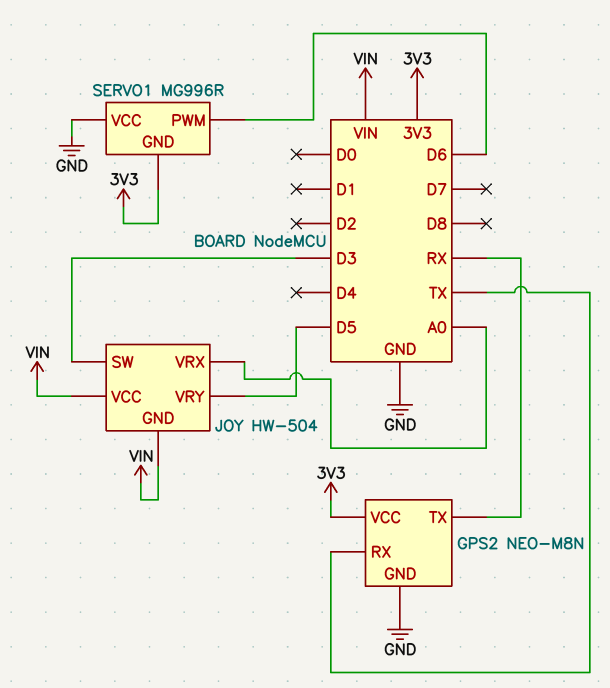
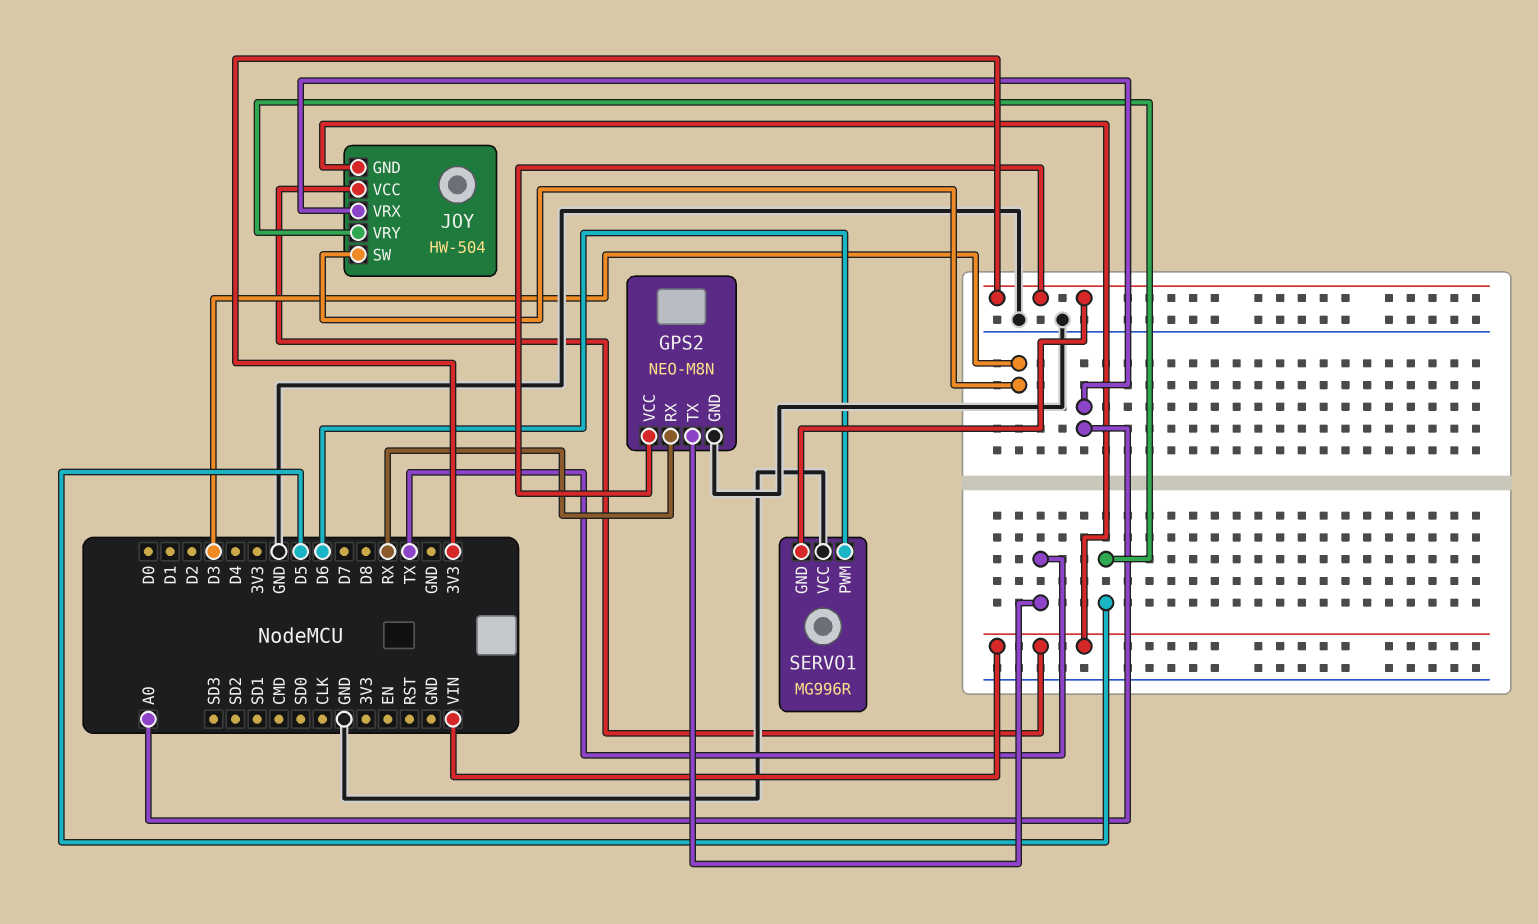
GPS2 pin RX: TX -> RX
GPS2 pin TX: RX -> TX

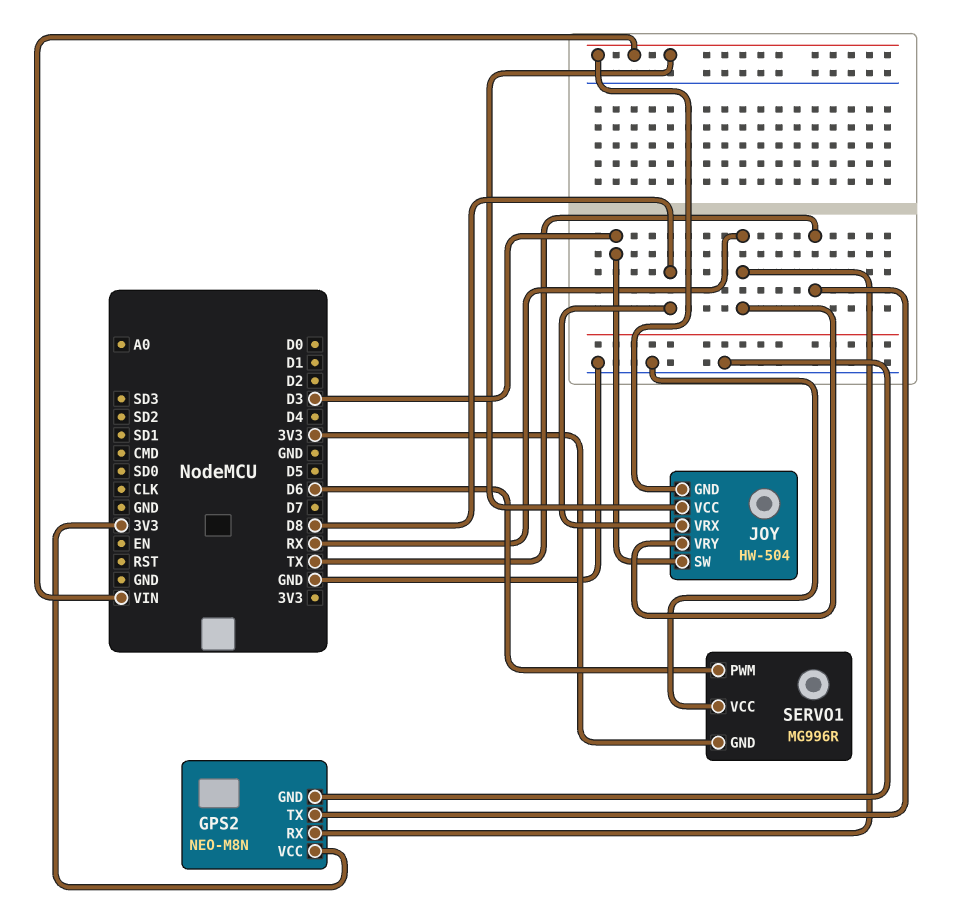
JOY pin VRX: A0 -> D8
JOY pin VRY: D5 -> RX

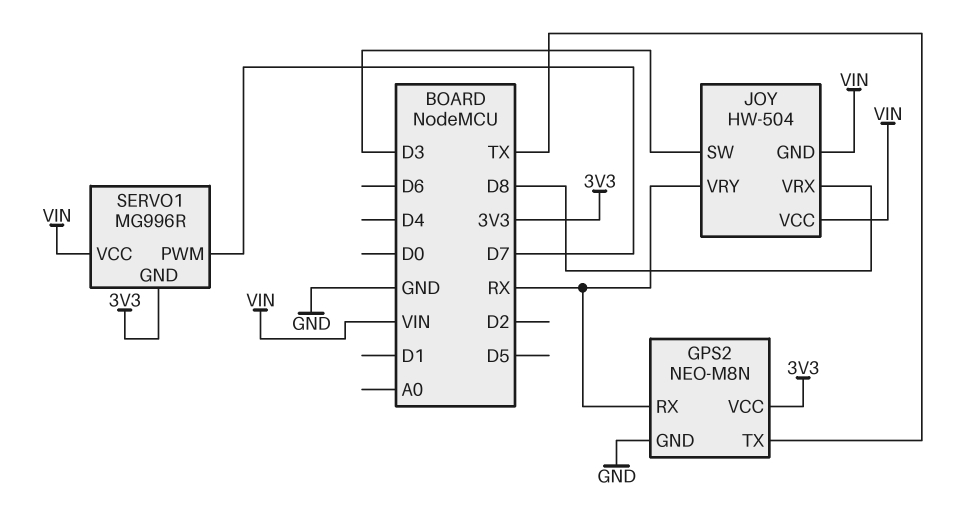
SERVO1 pin PWM: D6 -> D7
SERVO1 pin VCC: GND -> VIN

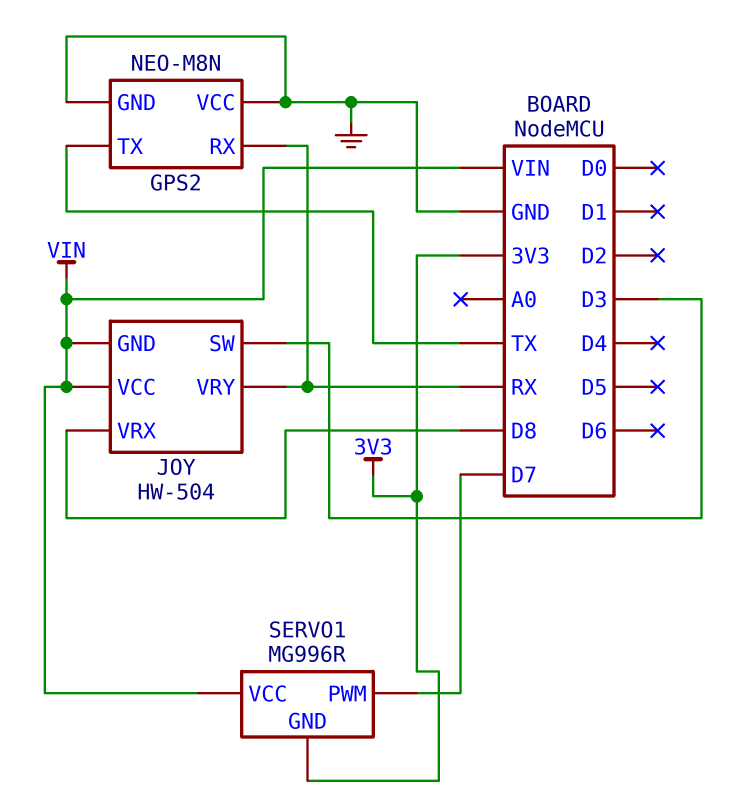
GPS2 pin VCC: 3V3 -> GND

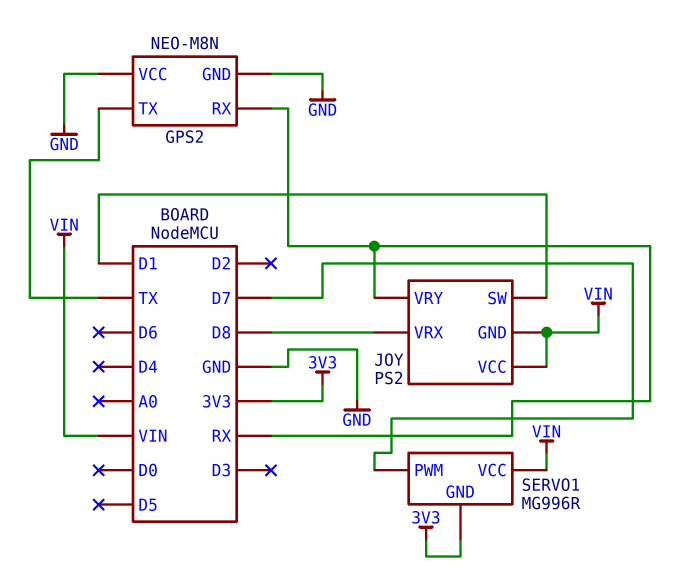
JOY: HW-504 -> PS2
JOY pin SW: D3 -> D1

